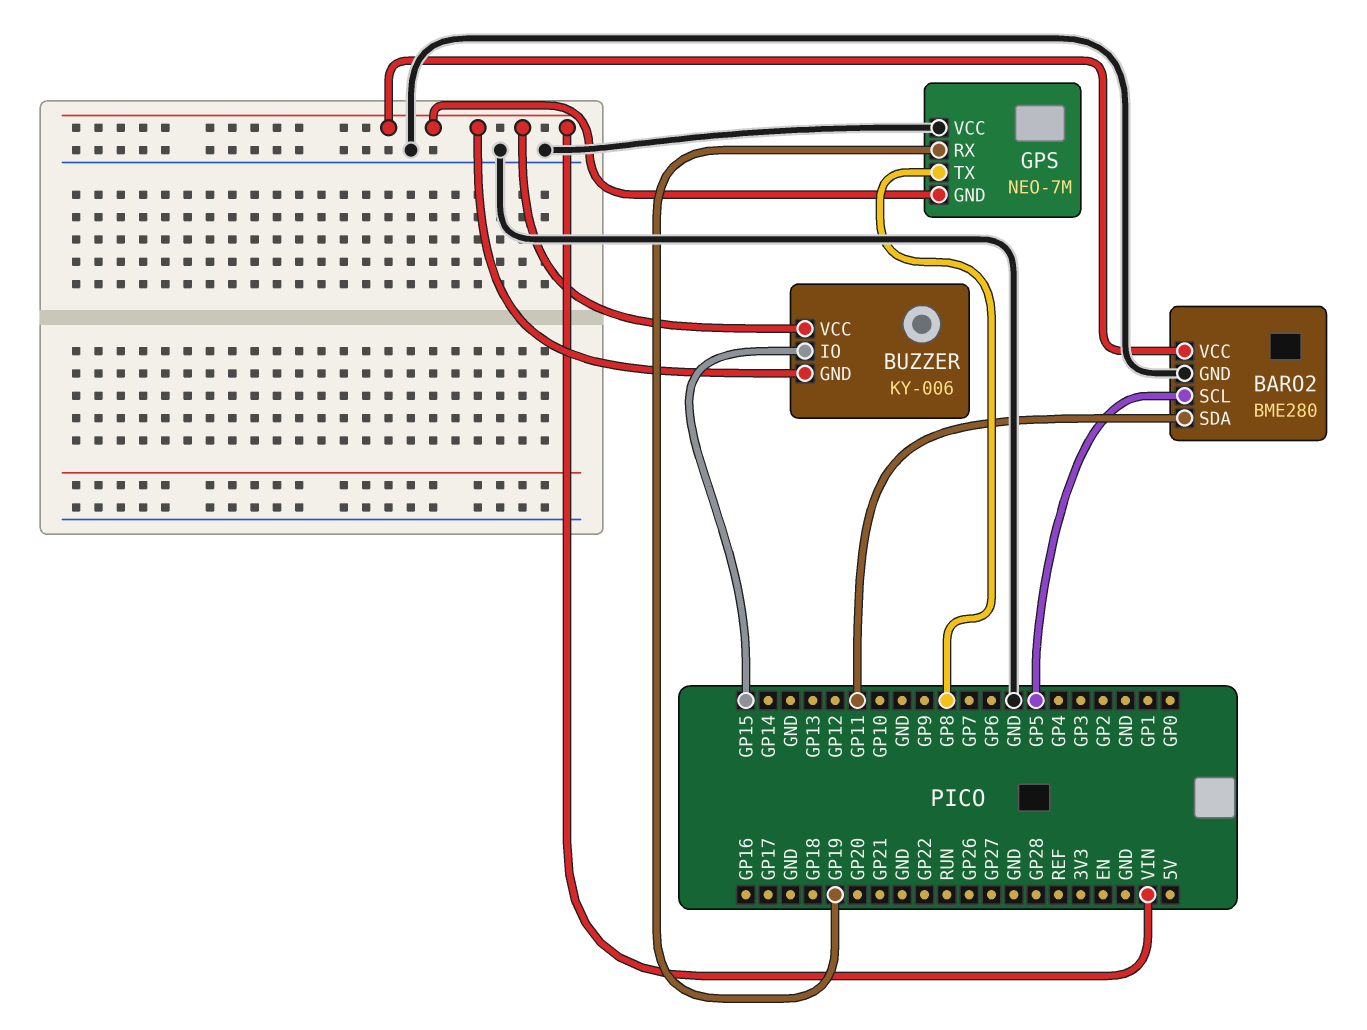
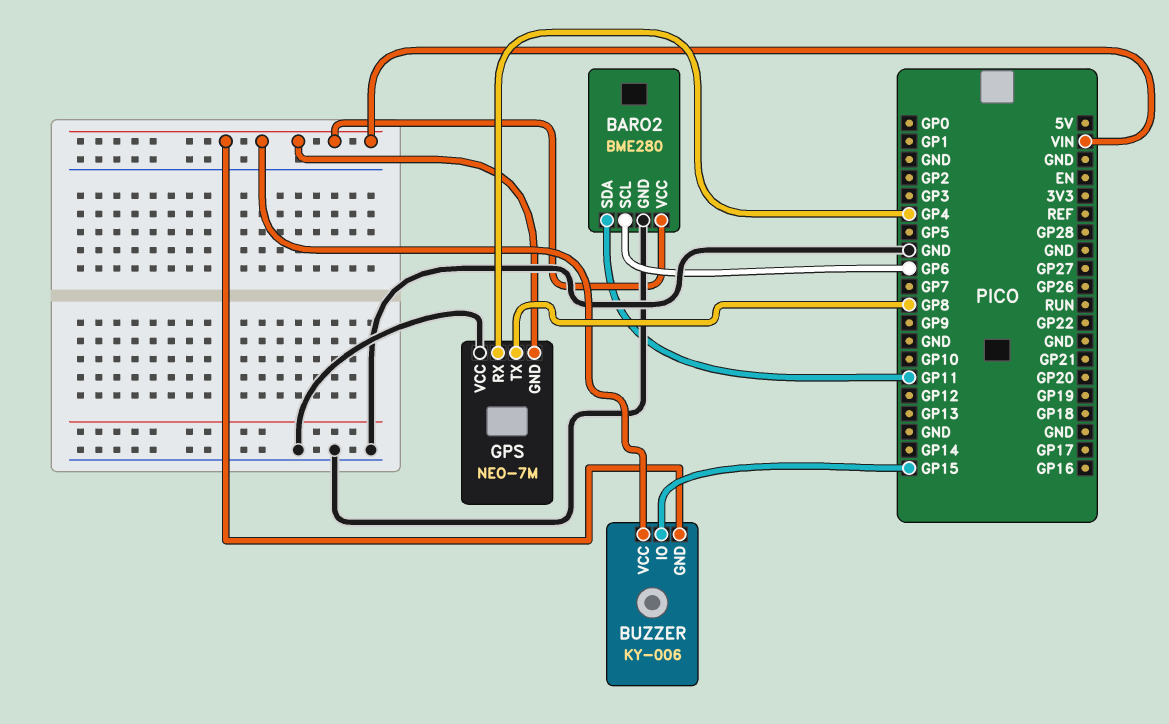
BARO2 pin SCL: GP5 -> GP6
GPS pin RX: GP19 -> GP4

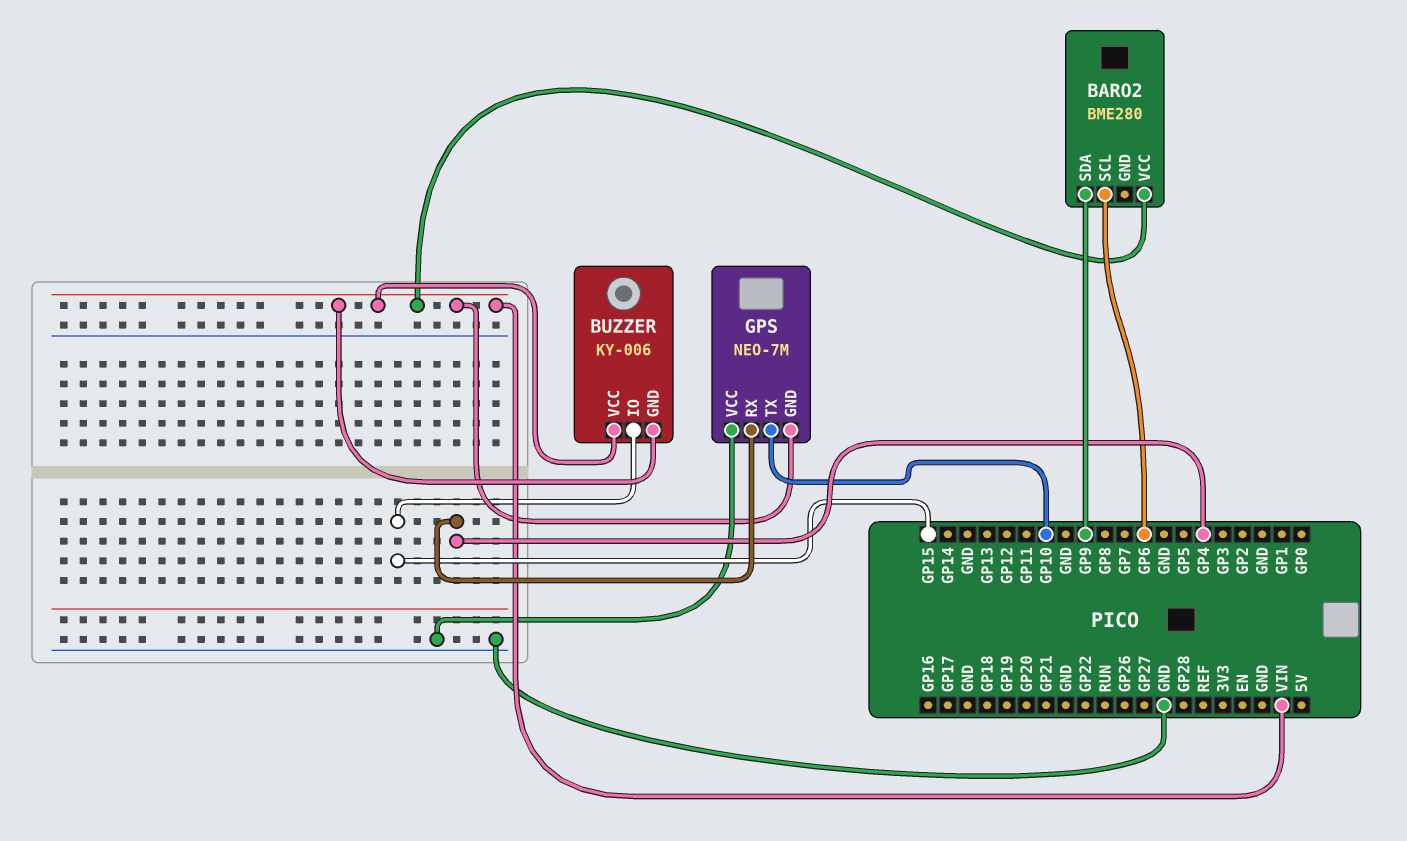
BARO2 pin GND: GND -> none
BARO2 pin SDA: GP11 -> GP9
GPS pin TX: GP8 -> GP10

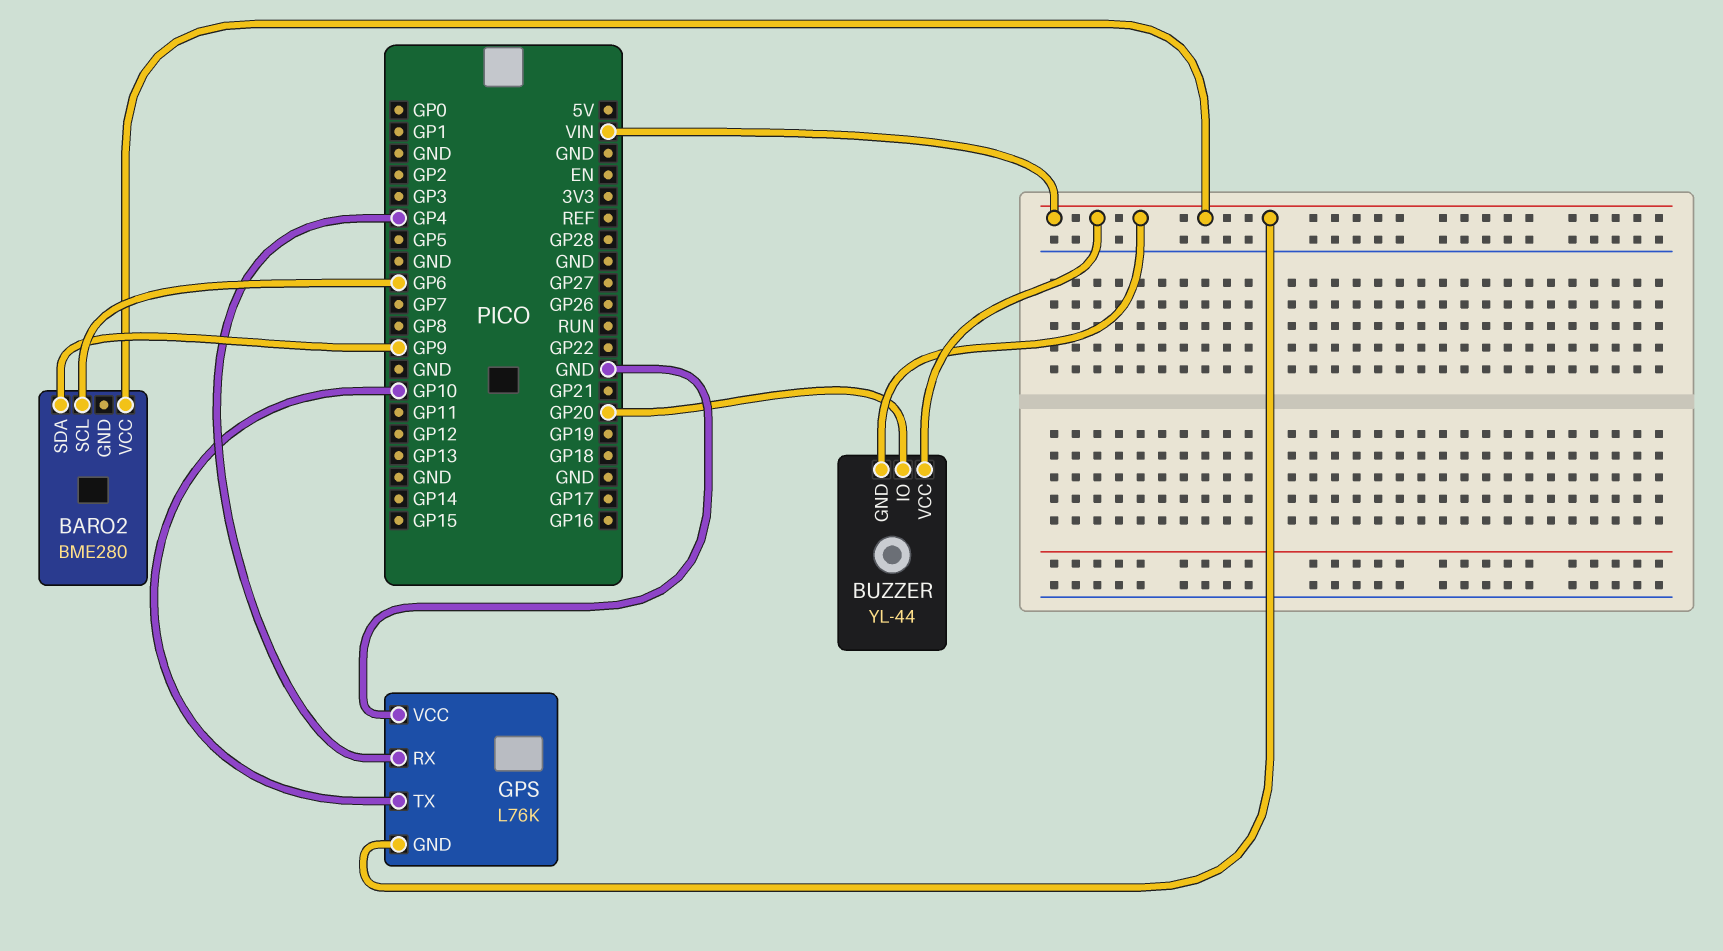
BUZZER: KY-006 -> YL-44
BUZZER pin IO: GP15 -> GP20
GPS: NEO-7M -> L76K

